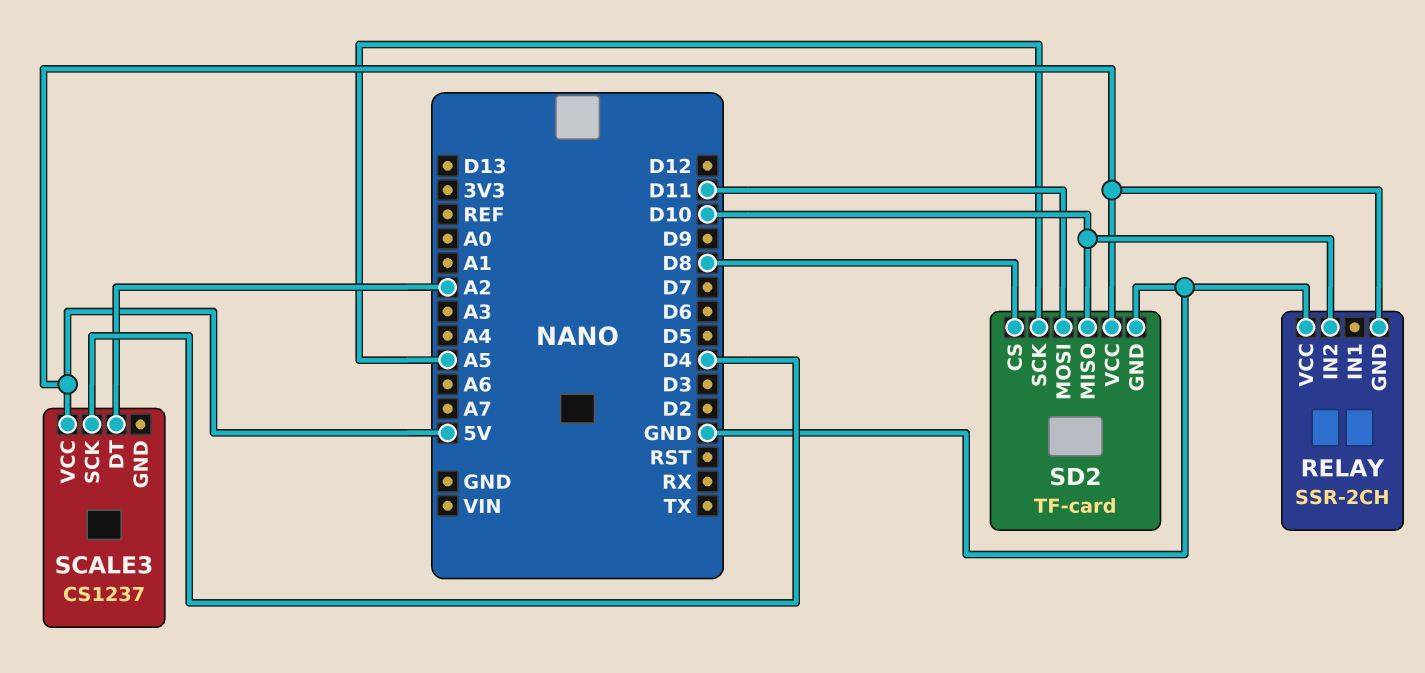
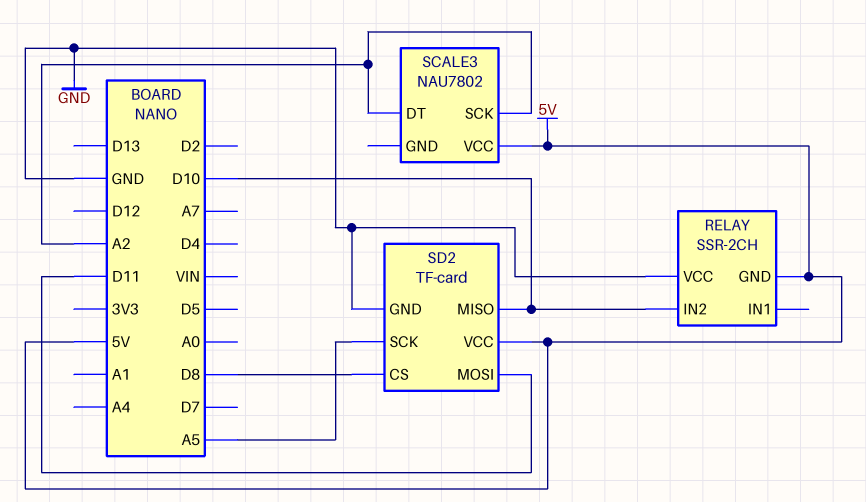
SCALE3: CS1237 -> NAU7802
SCALE3 pin SCK: D4 -> A2

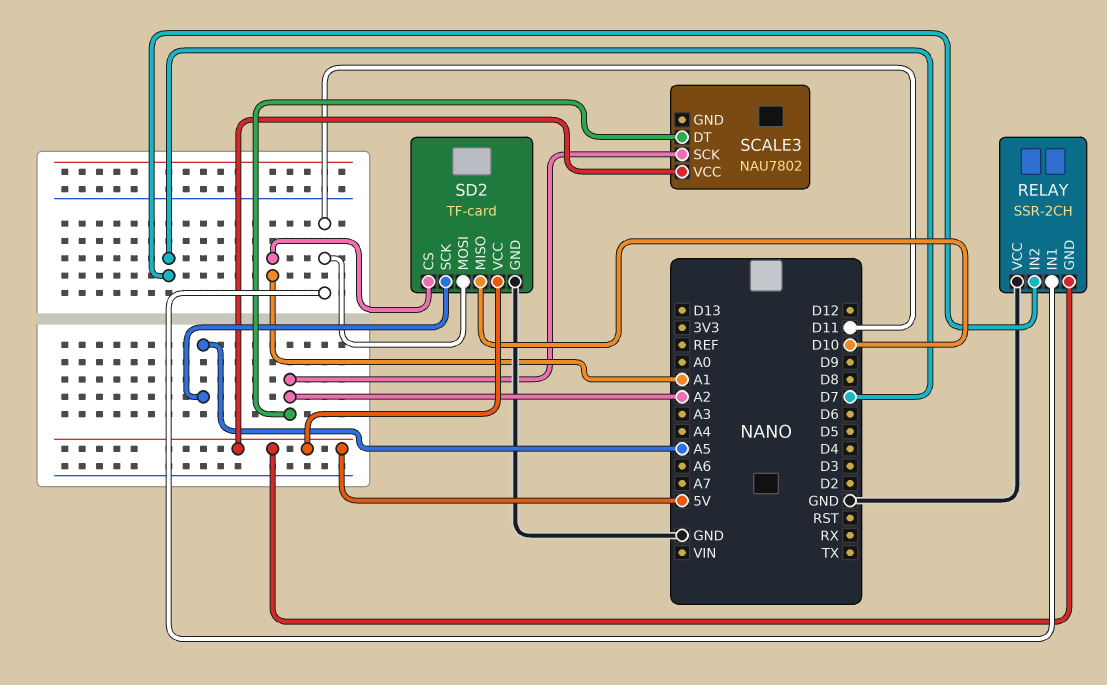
RELAY pin IN1: none -> D11
RELAY pin IN2: D10 -> D7
SD2 pin CS: D8 -> A1

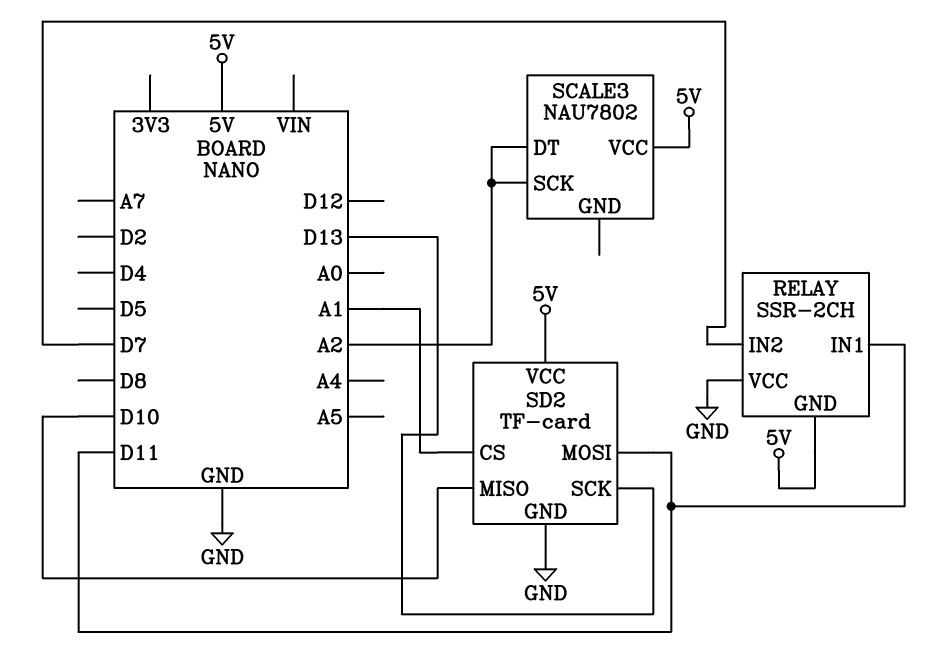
SD2 pin SCK: A5 -> D13

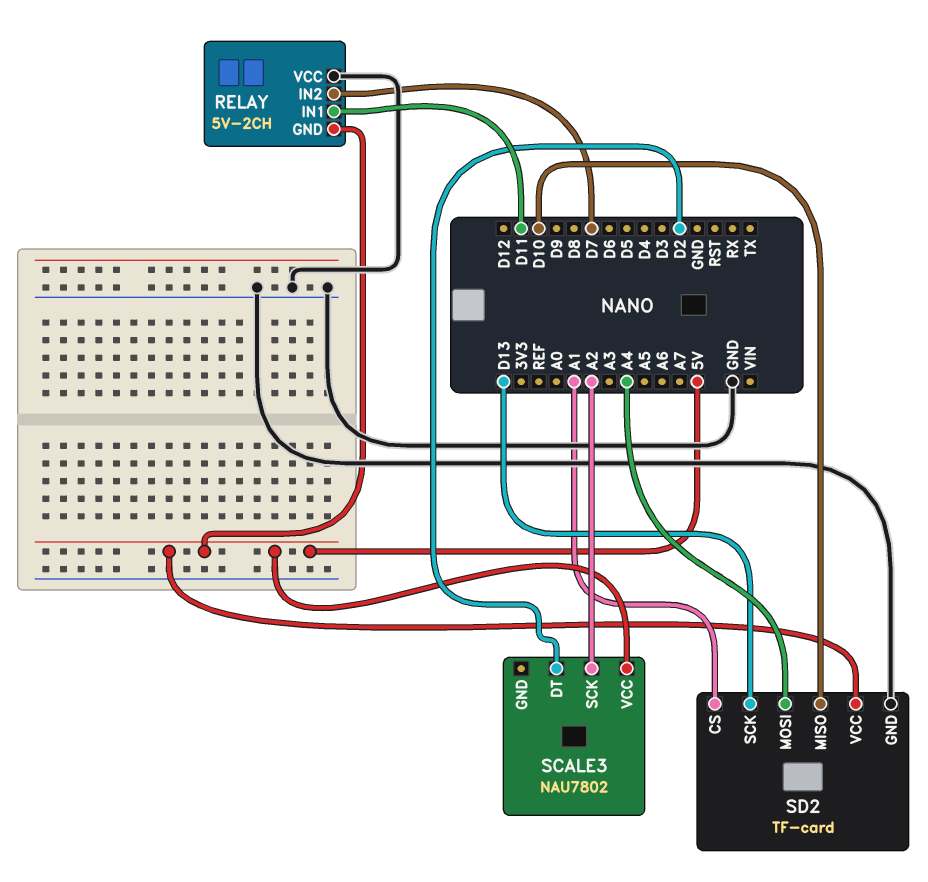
RELAY: SSR-2CH -> 5V-2CH
SCALE3 pin DT: A2 -> D2
SD2 pin MOSI: D11 -> A4

